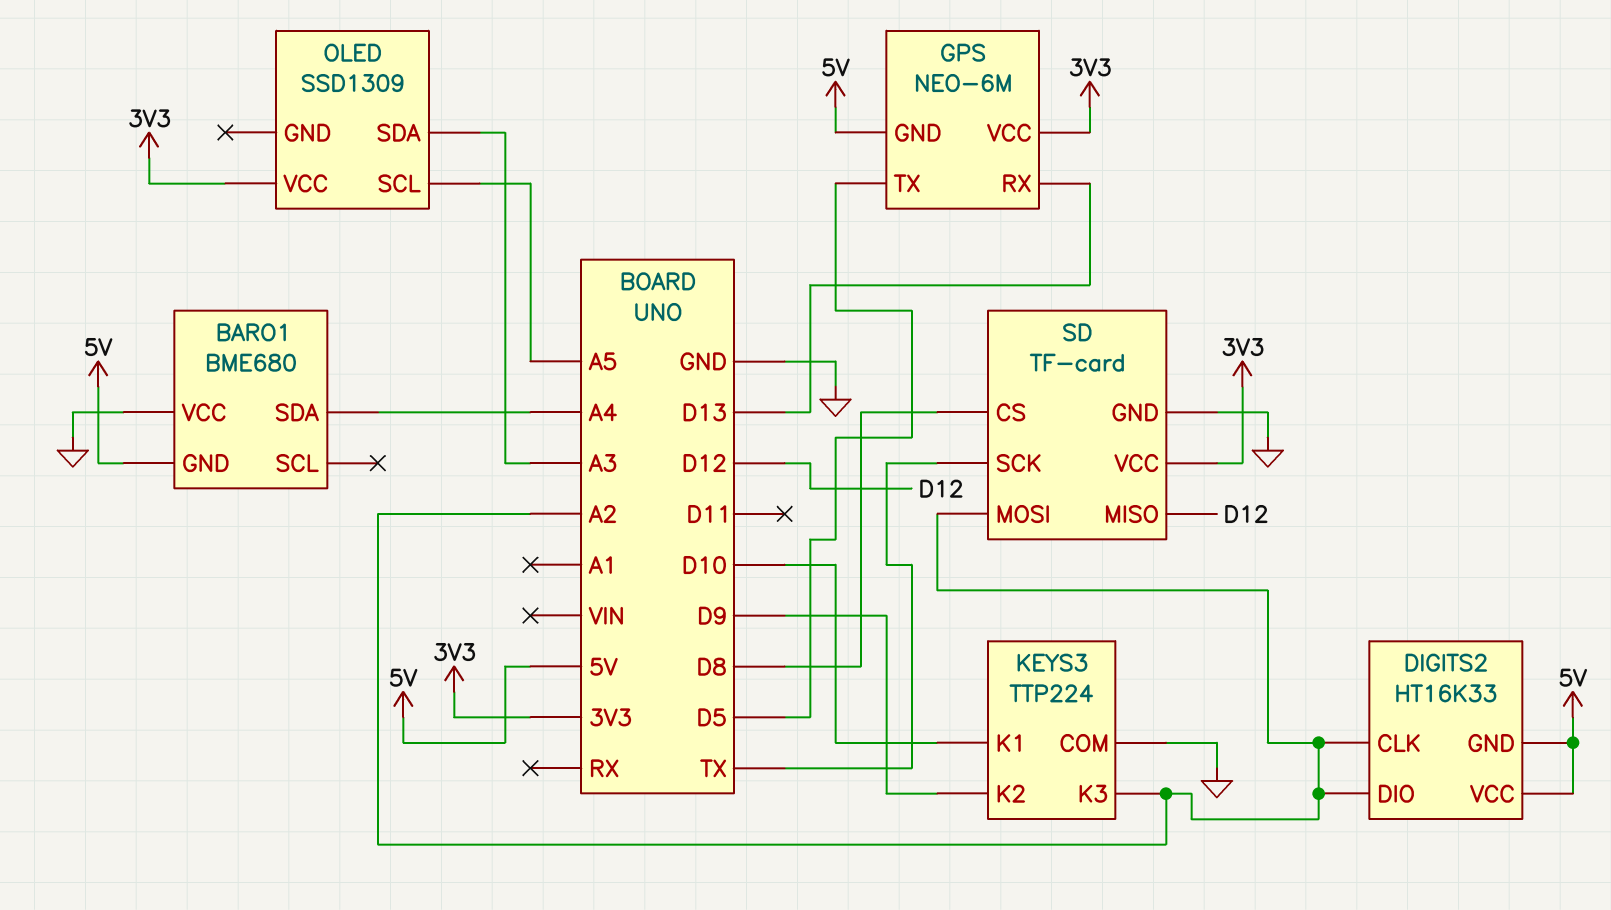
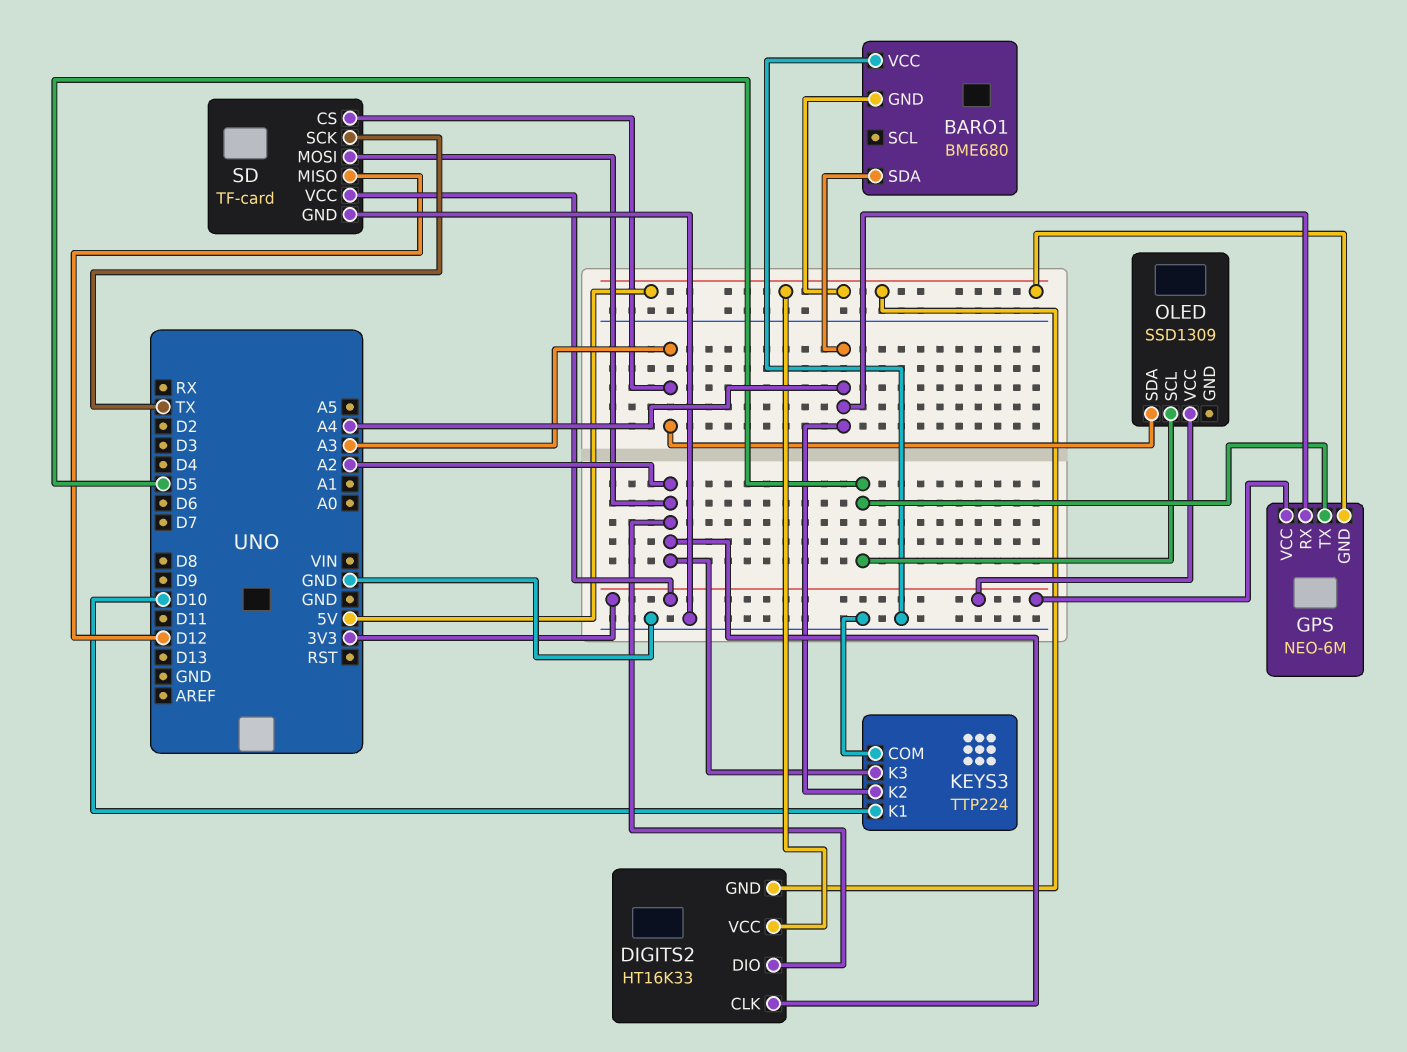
GPS pin RX: D13 -> A4
KEYS3 pin K2: D9 -> A4
OLED pin SCL: A5 -> D5
SD pin CS: D8 -> A3

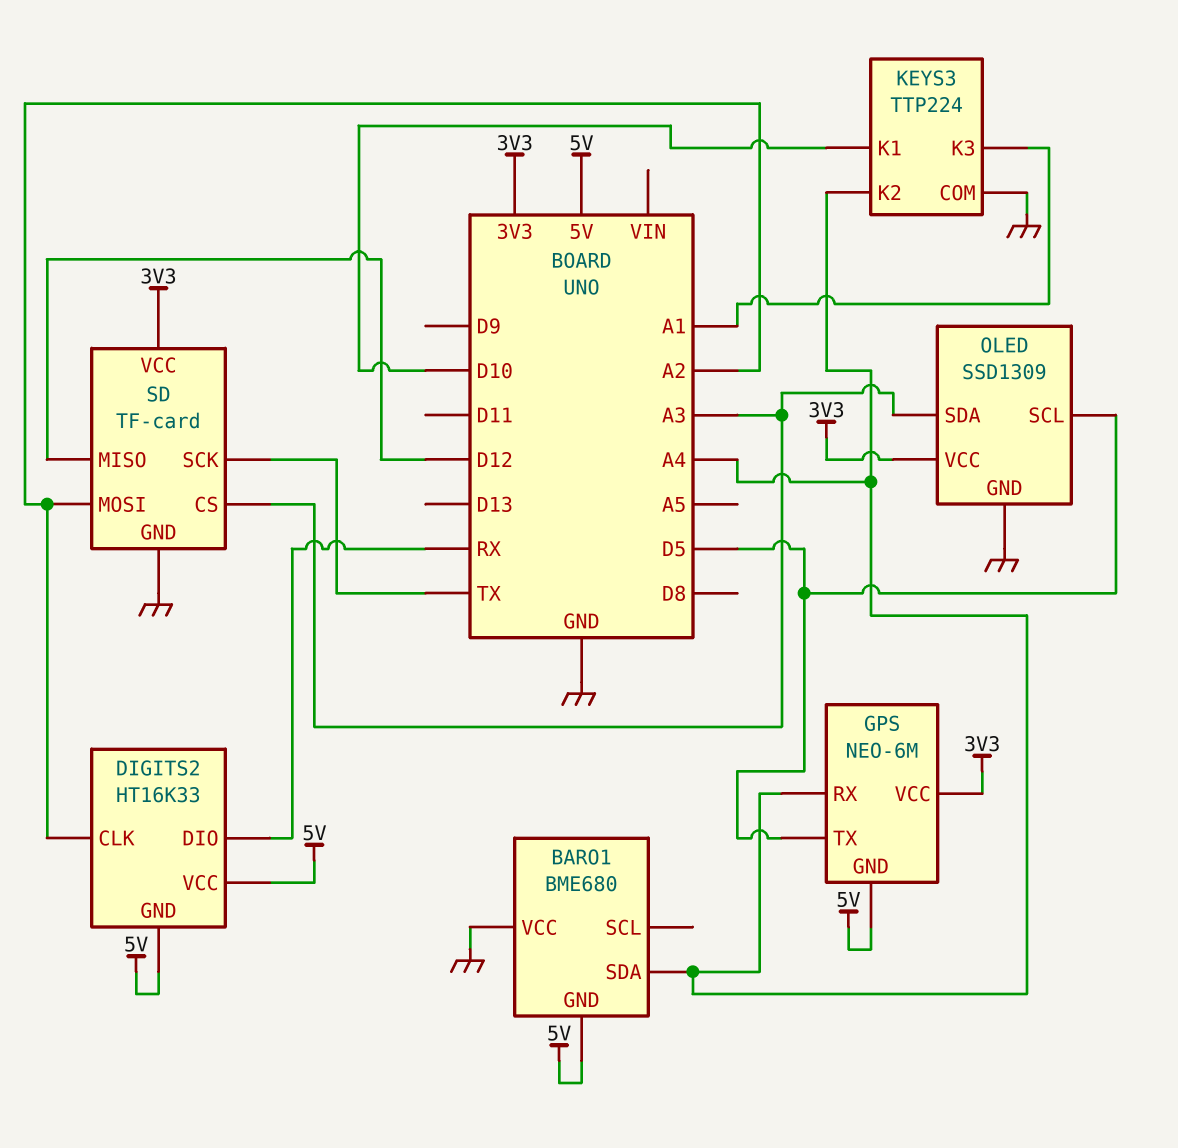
DIGITS2 pin DIO: A2 -> RX
KEYS3 pin K3: A2 -> A1
OLED pin GND: none -> GND

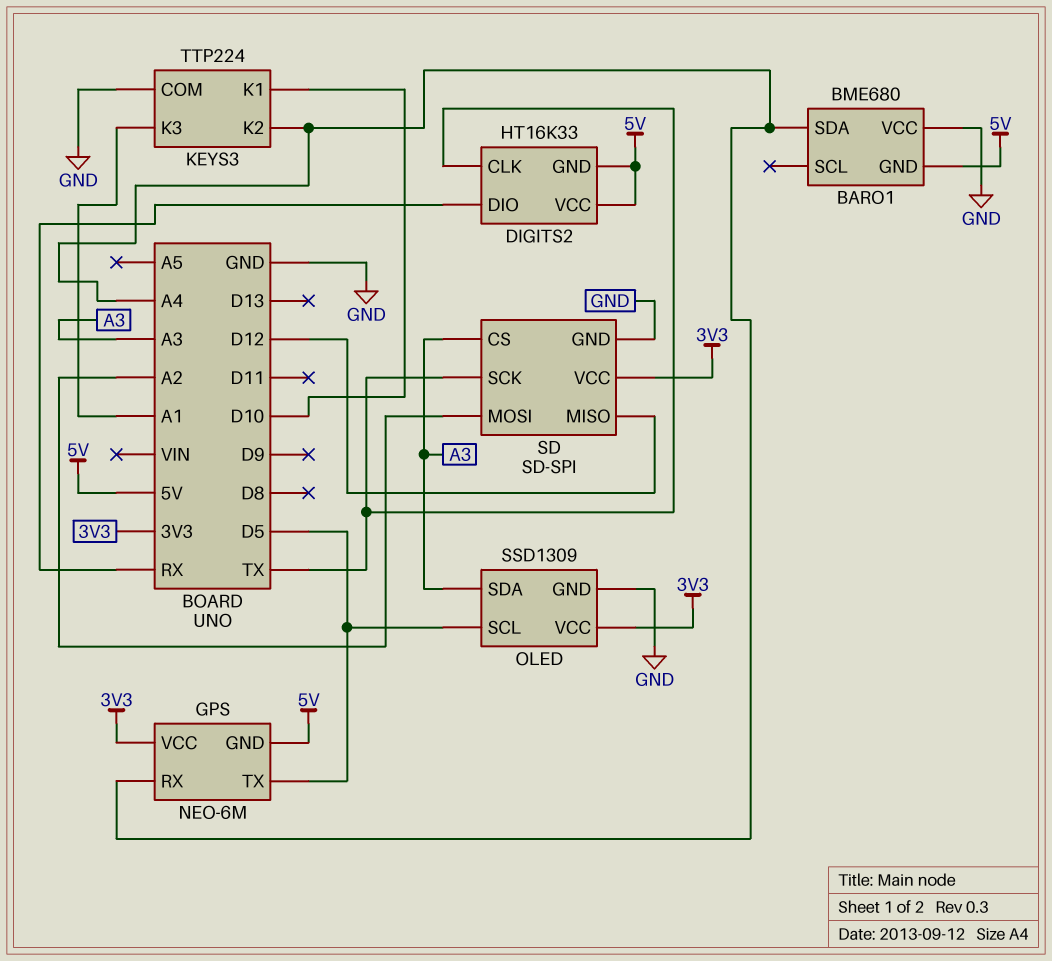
DIGITS2 pin CLK: A2 -> TX
SD: TF-card -> SD-SPI

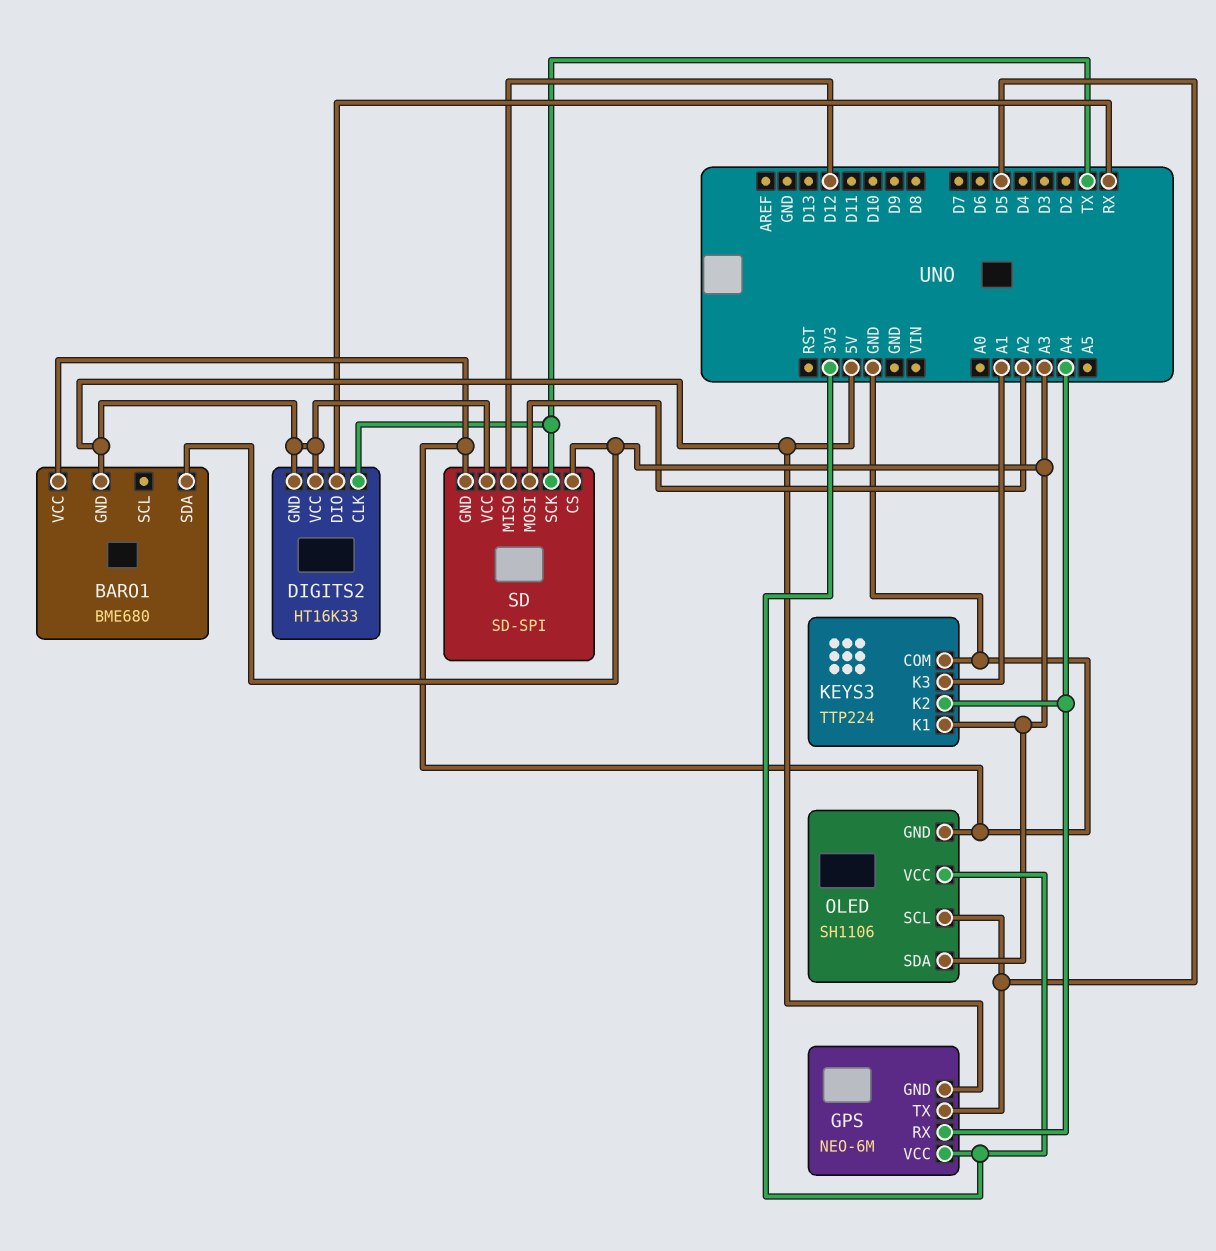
BARO1 pin SDA: A4 -> A3
KEYS3 pin K1: D10 -> A3
OLED: SSD1309 -> SH1106
SD pin VCC: 3V3 -> 5V

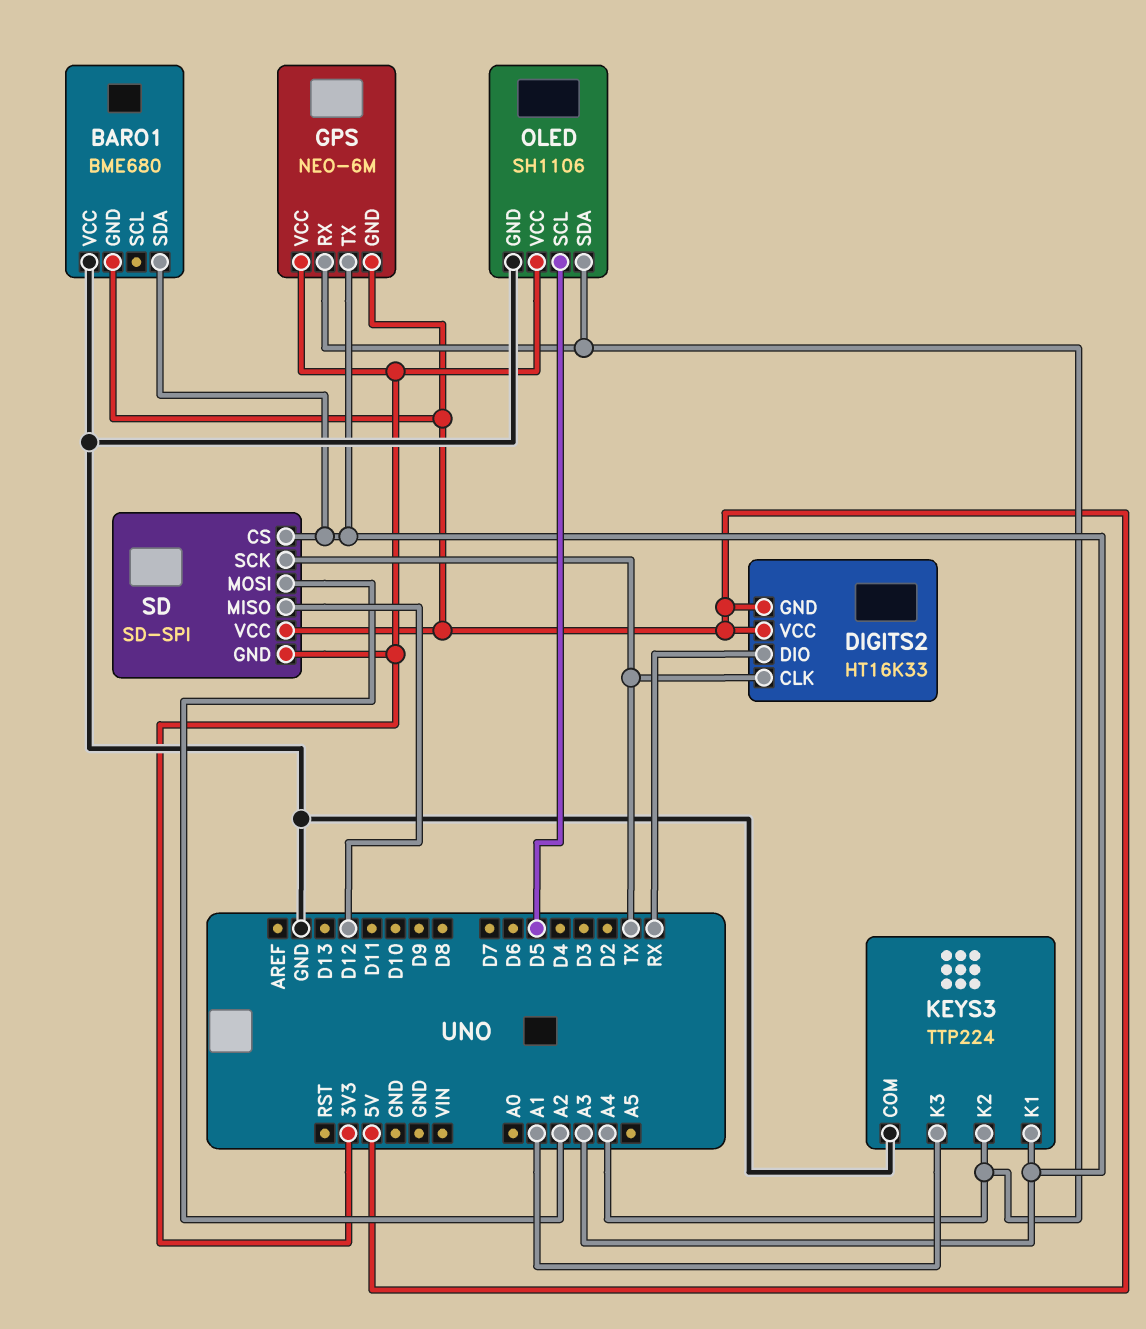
GPS pin TX: D5 -> A3
OLED pin SDA: A3 -> A4
SD pin GND: GND -> 3V3

